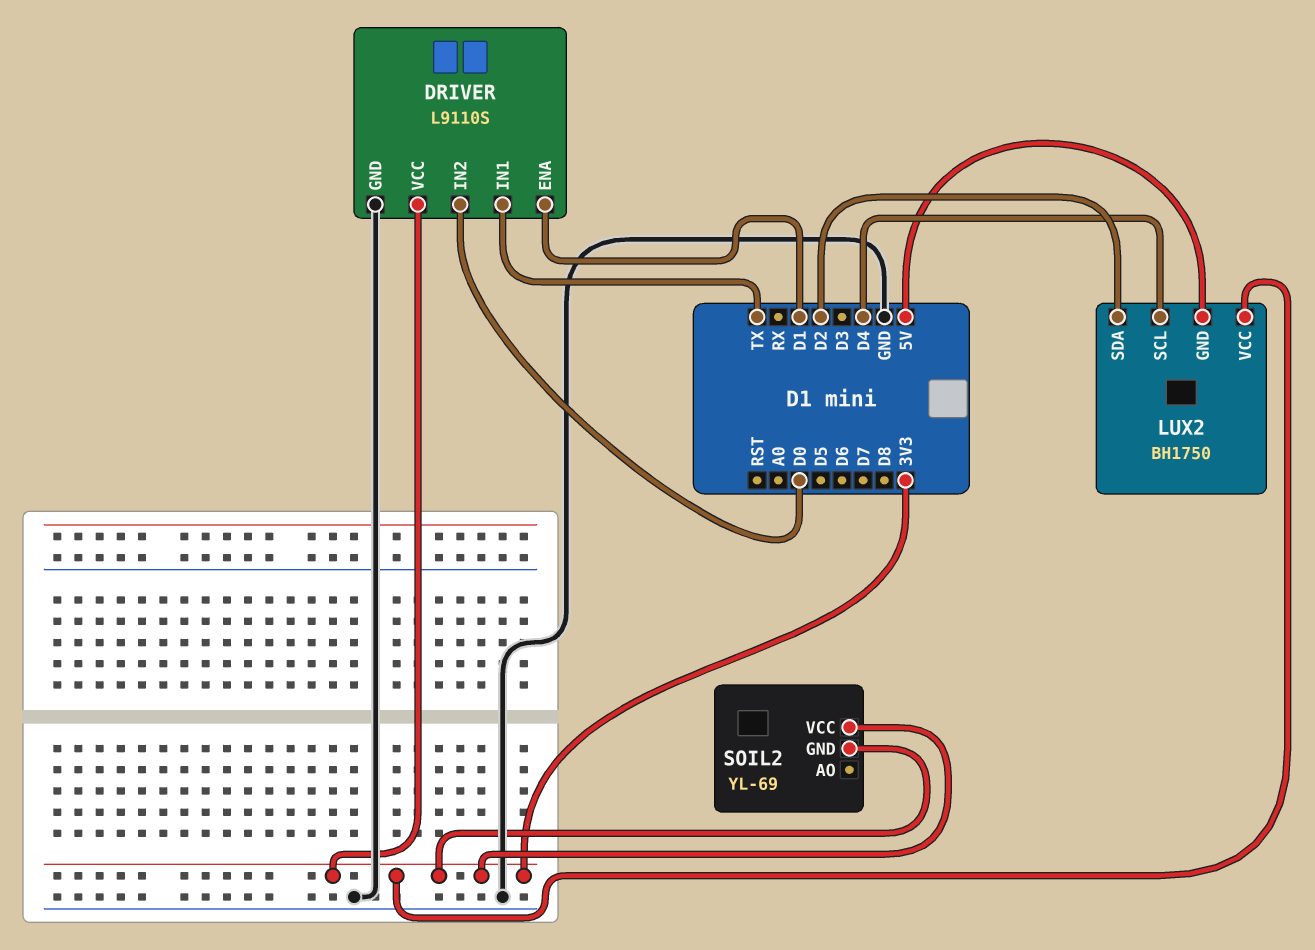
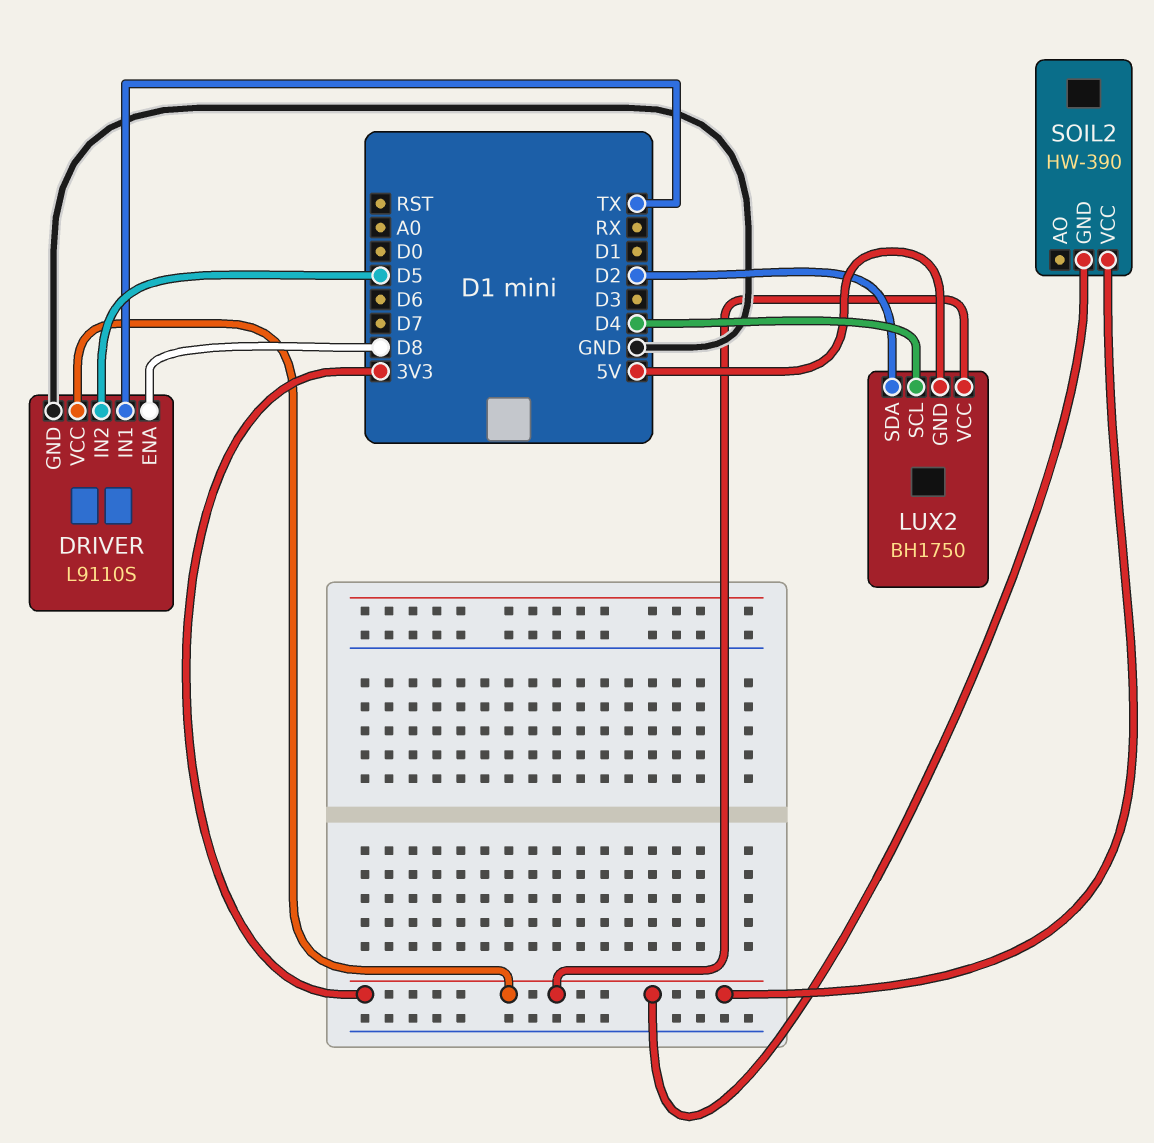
DRIVER pin ENA: D1 -> D8
DRIVER pin IN2: D0 -> D5
SOIL2: YL-69 -> HW-390

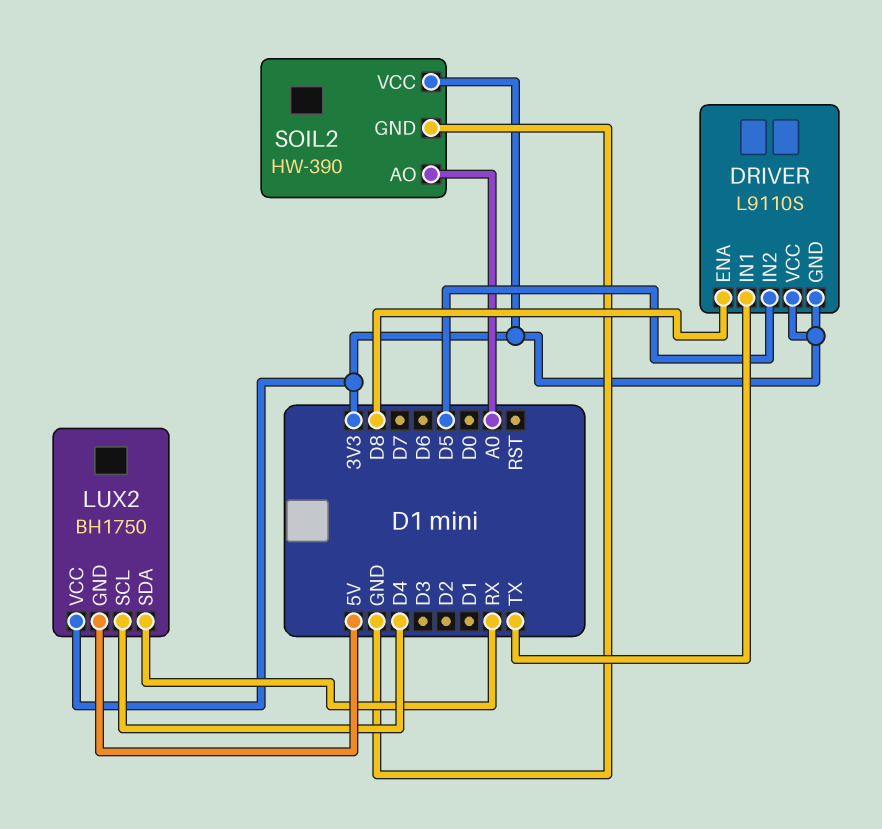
DRIVER pin GND: GND -> 3V3
LUX2 pin SDA: D2 -> RX
SOIL2 pin AO: none -> A0
SOIL2 pin GND: 3V3 -> GND

